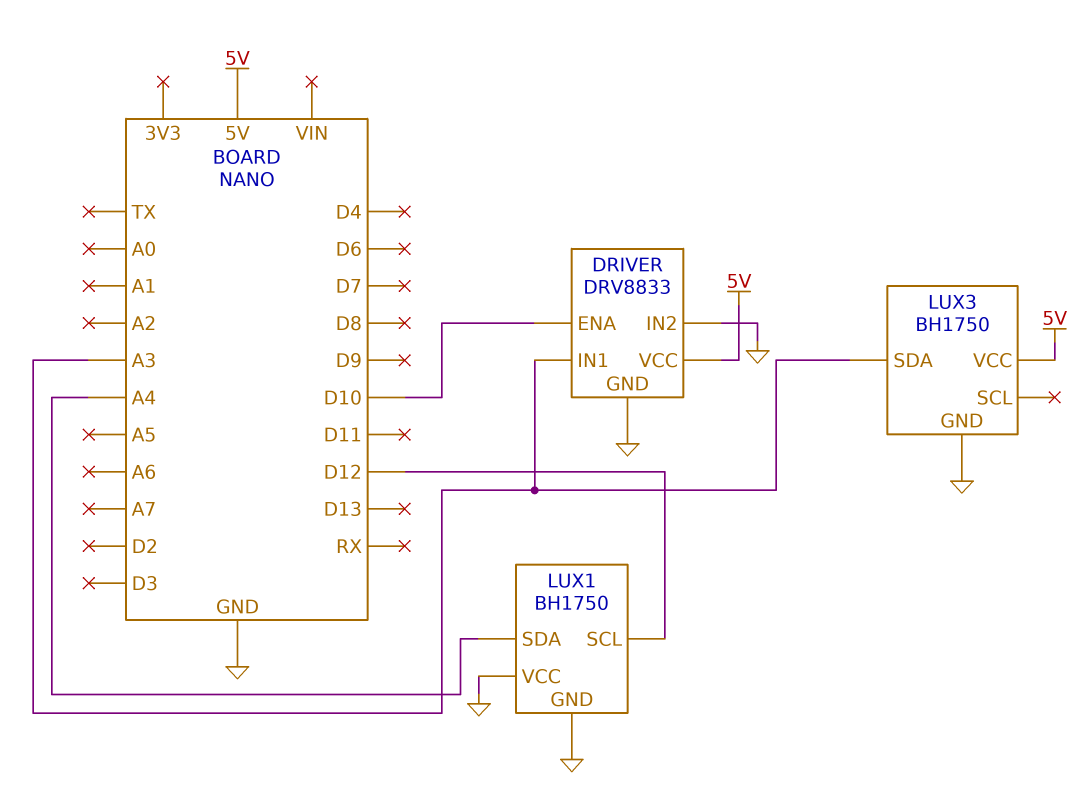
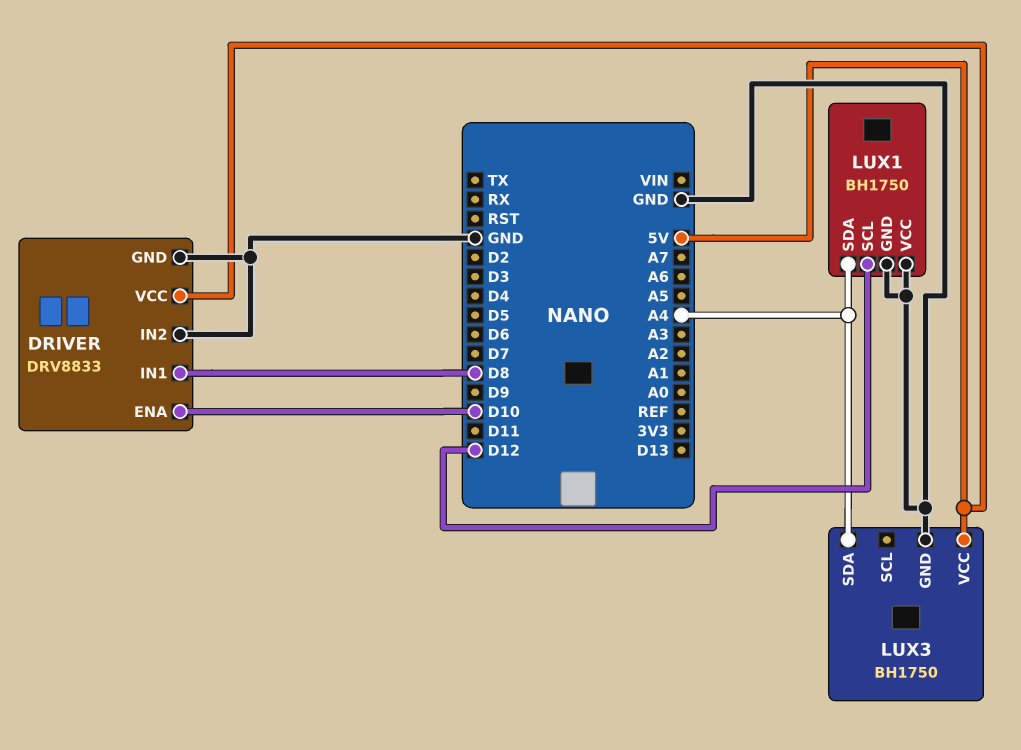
DRIVER pin IN1: A3 -> D8
LUX3 pin SDA: A3 -> A4

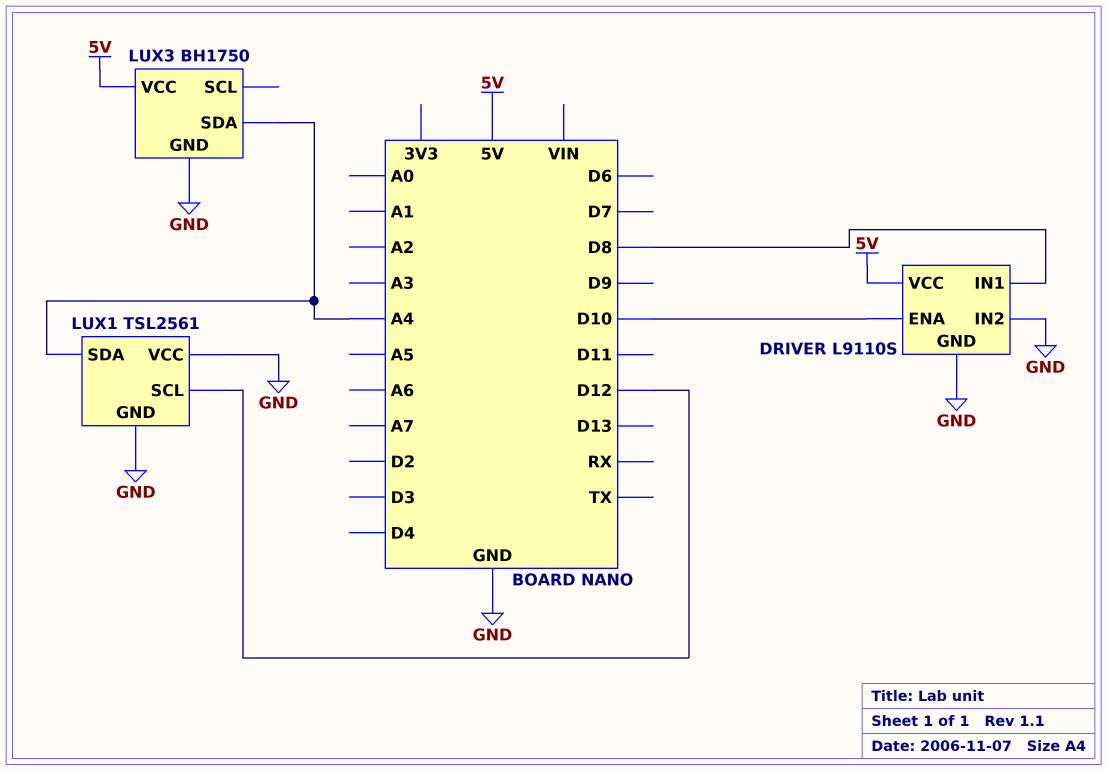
DRIVER: DRV8833 -> L9110S
LUX1: BH1750 -> TSL2561

